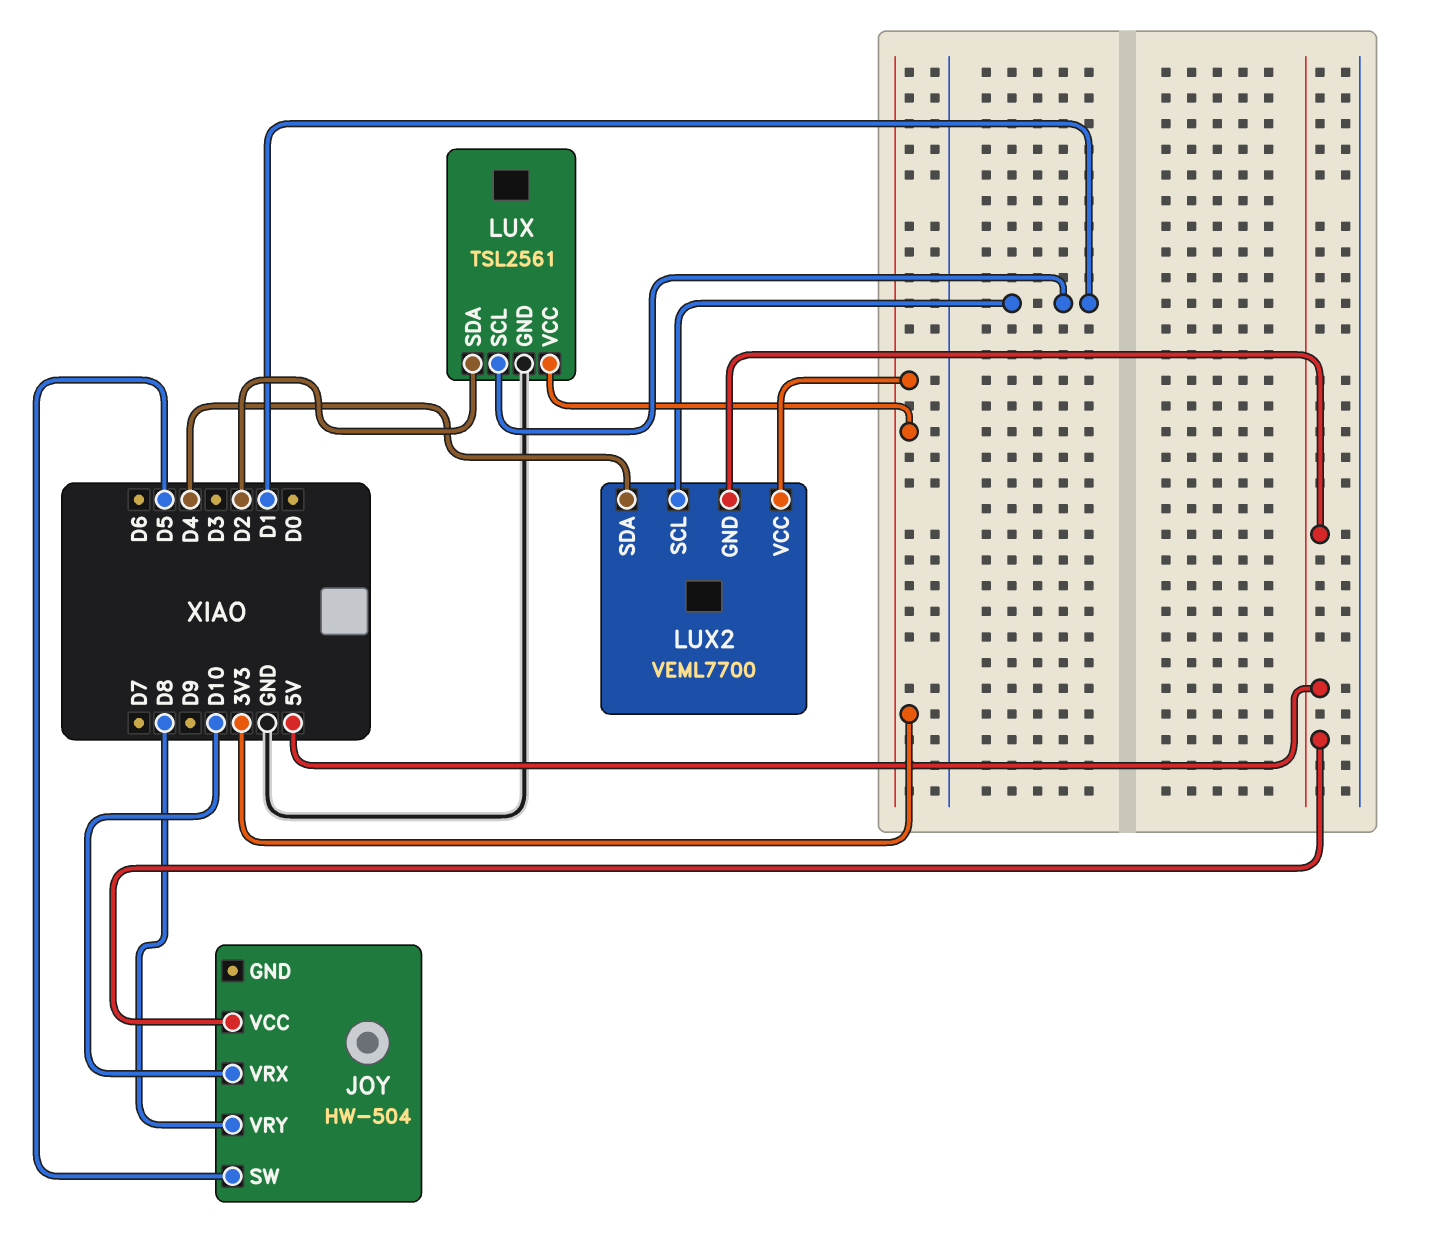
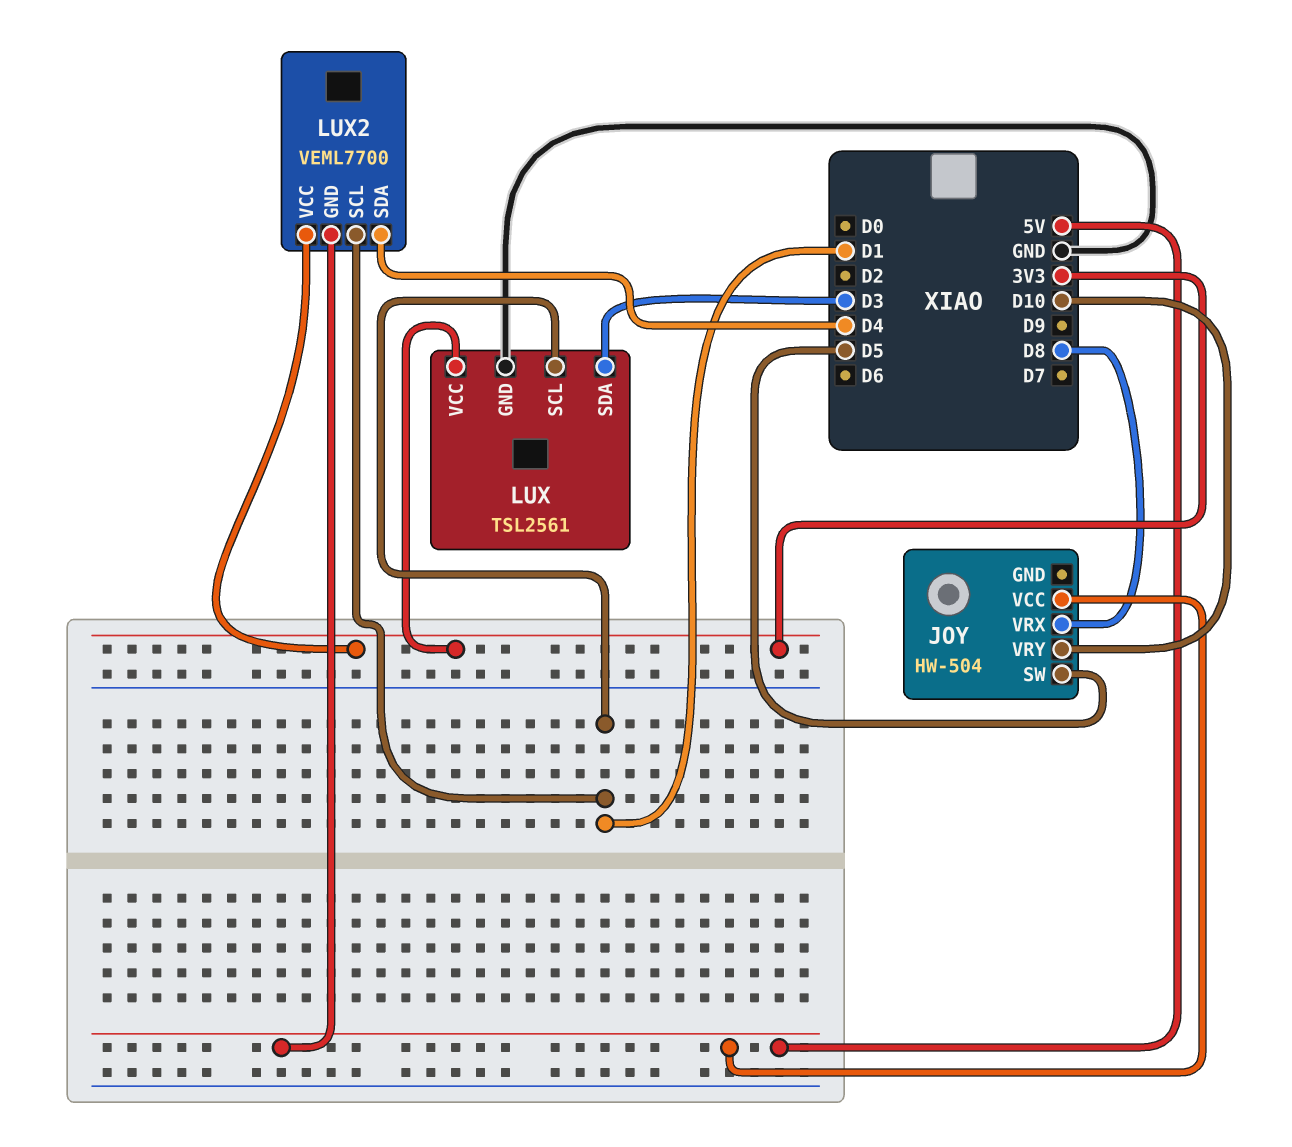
JOY pin VRX: D10 -> D8
JOY pin VRY: D8 -> D10
LUX pin SDA: D2 -> D3

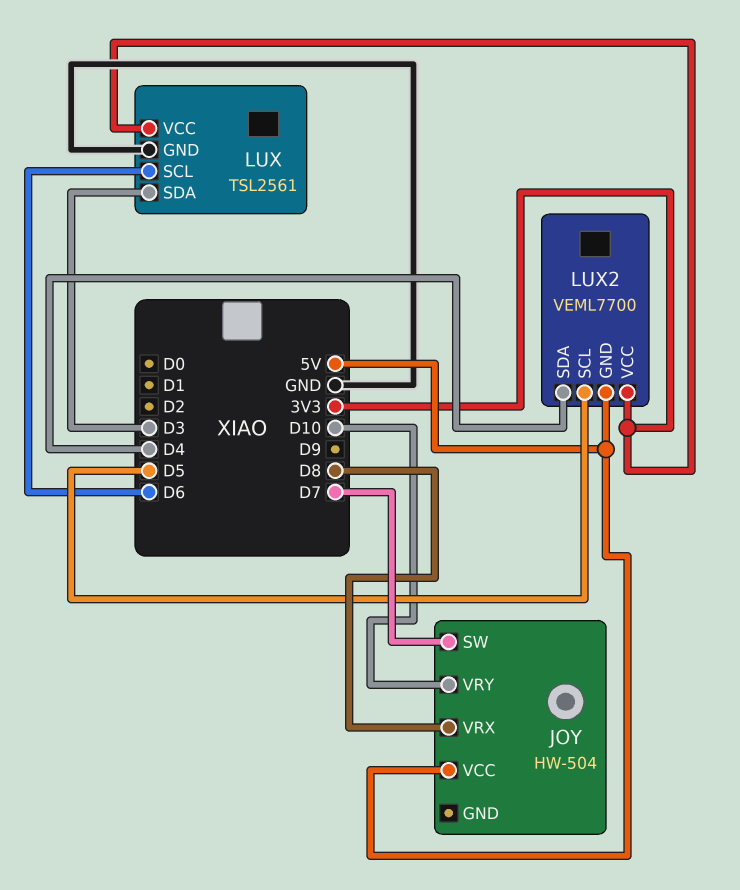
JOY pin SW: D5 -> D7
LUX pin SCL: D1 -> D6
LUX2 pin SCL: D1 -> D5

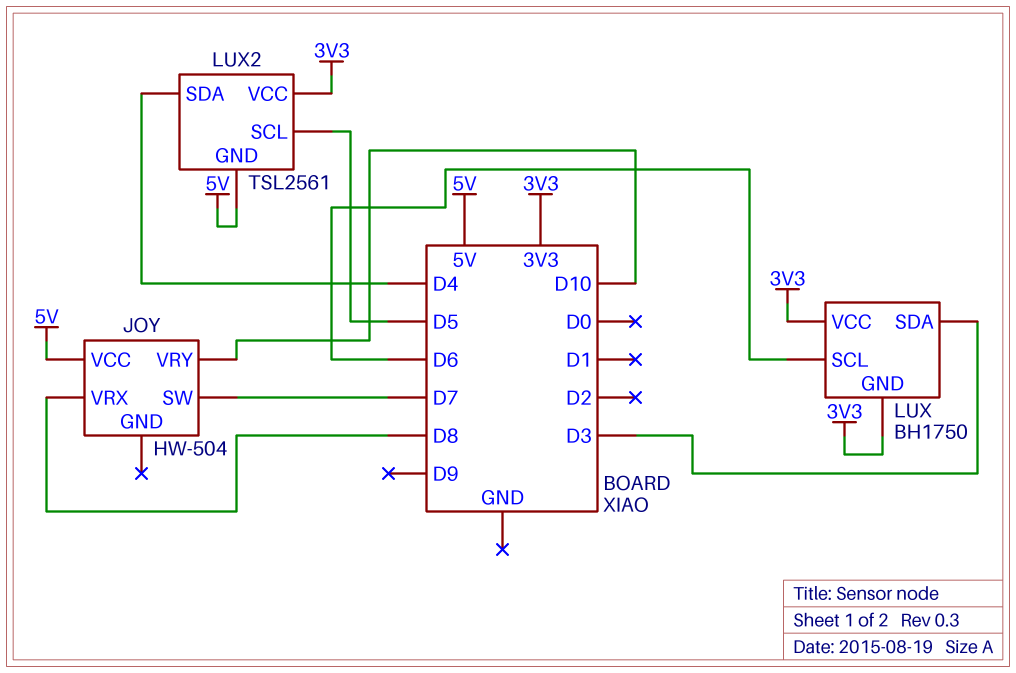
LUX: TSL2561 -> BH1750
LUX pin GND: GND -> 3V3
LUX2: VEML7700 -> TSL2561

